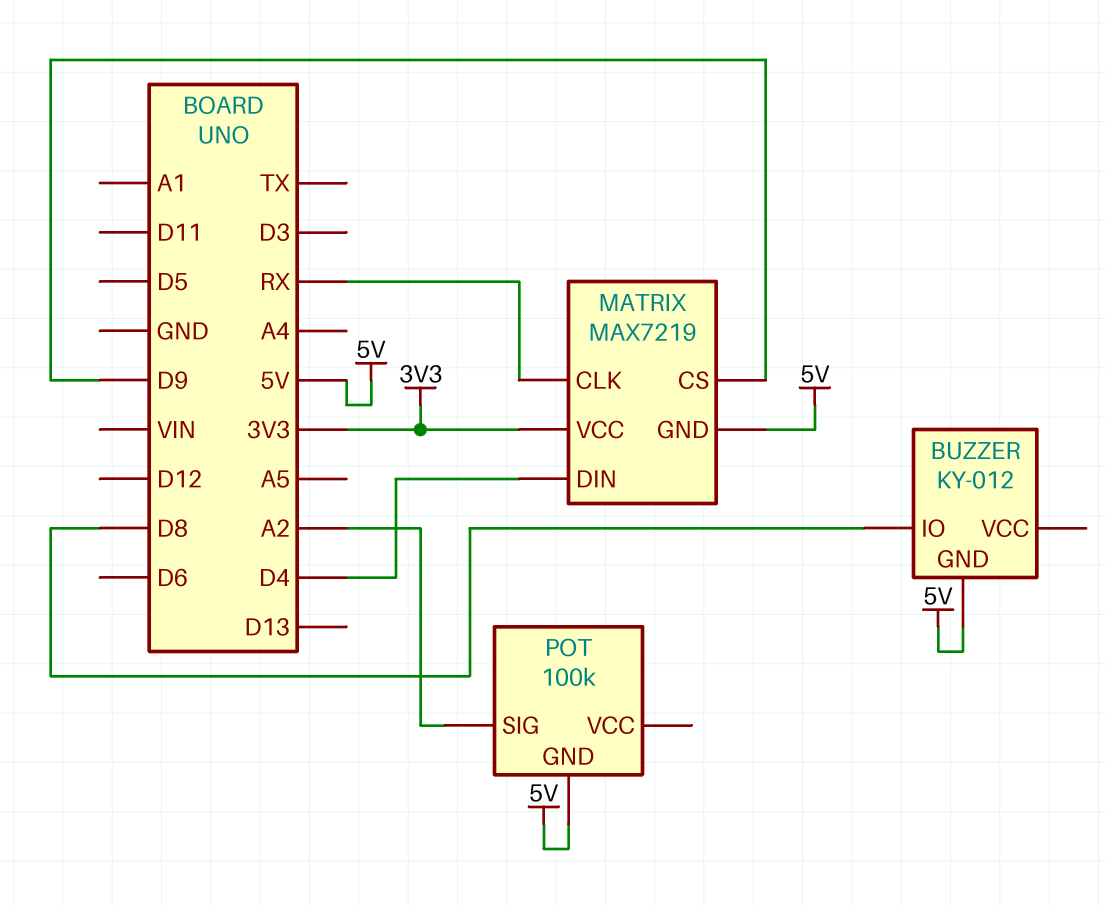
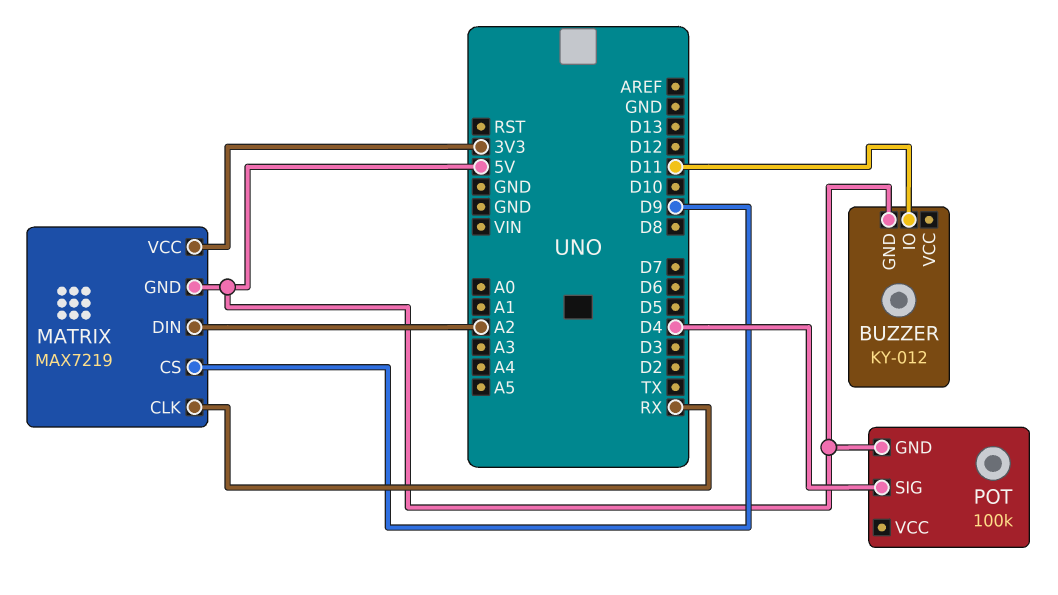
BUZZER pin IO: D8 -> D11
MATRIX pin DIN: D4 -> A2
POT pin SIG: A2 -> D4

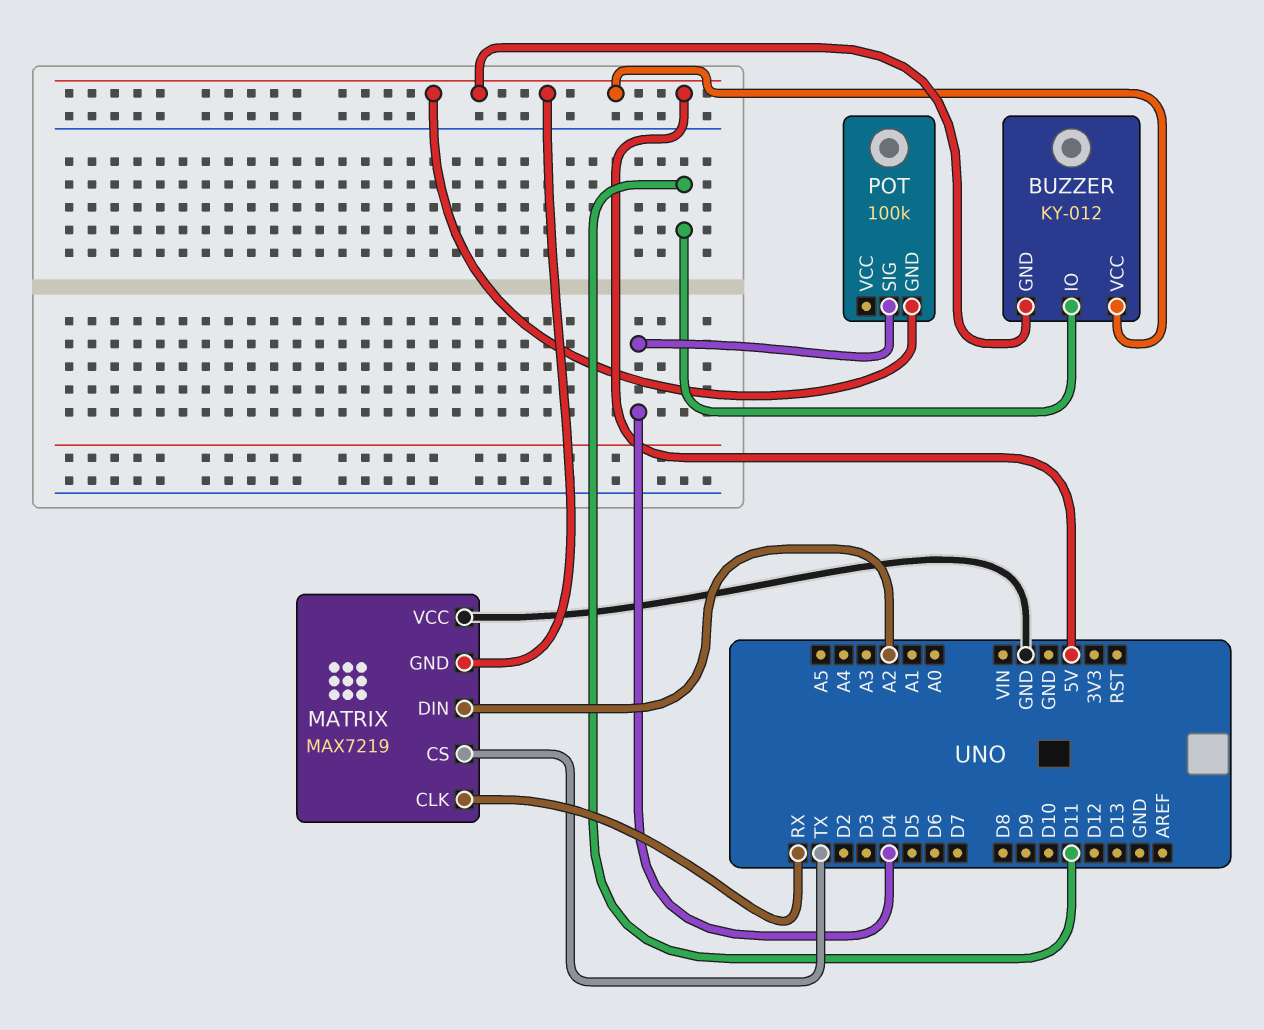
BUZZER pin VCC: none -> 5V
MATRIX pin CS: D9 -> TX
MATRIX pin VCC: 3V3 -> GND

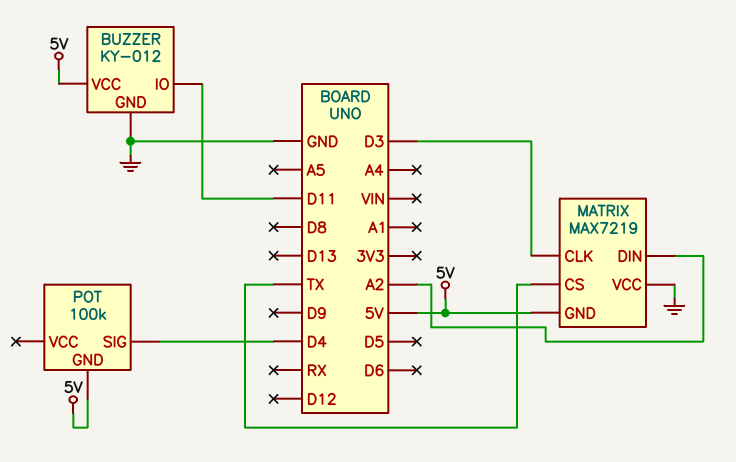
BUZZER pin GND: 5V -> GND
MATRIX pin CLK: RX -> D3

